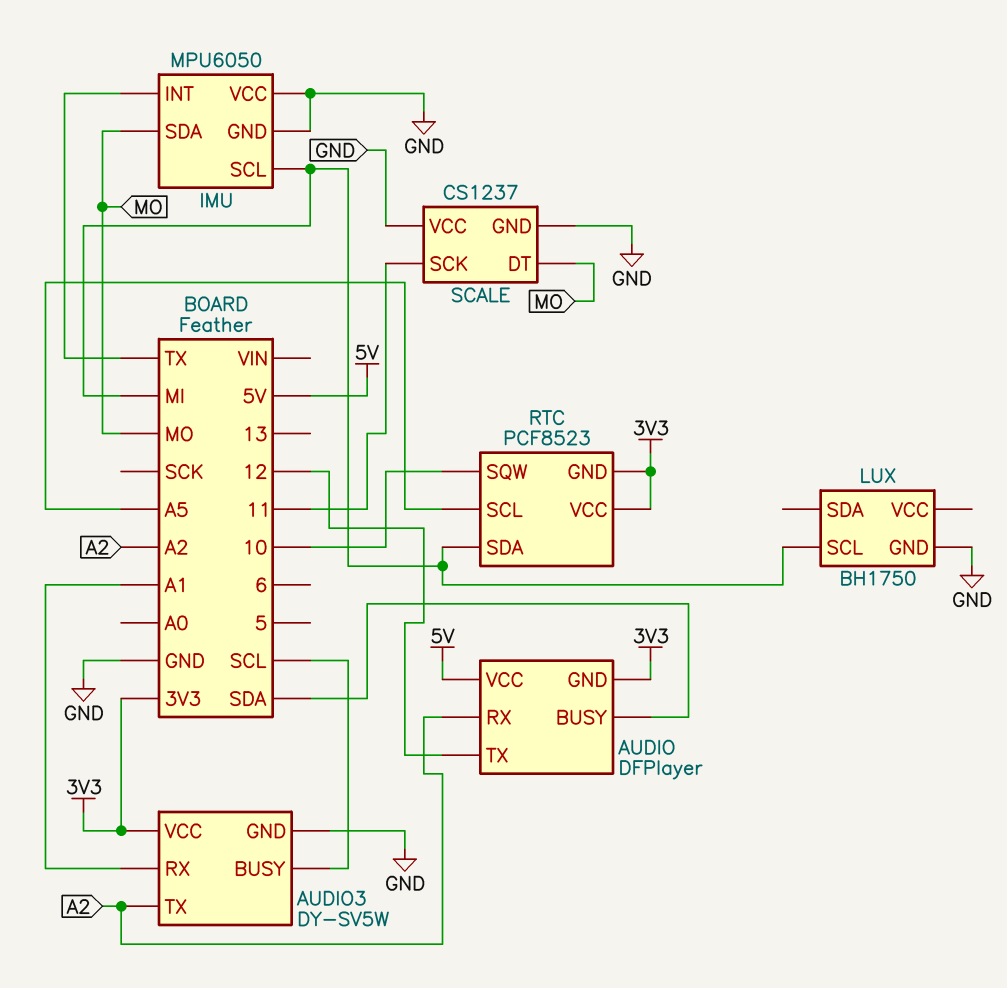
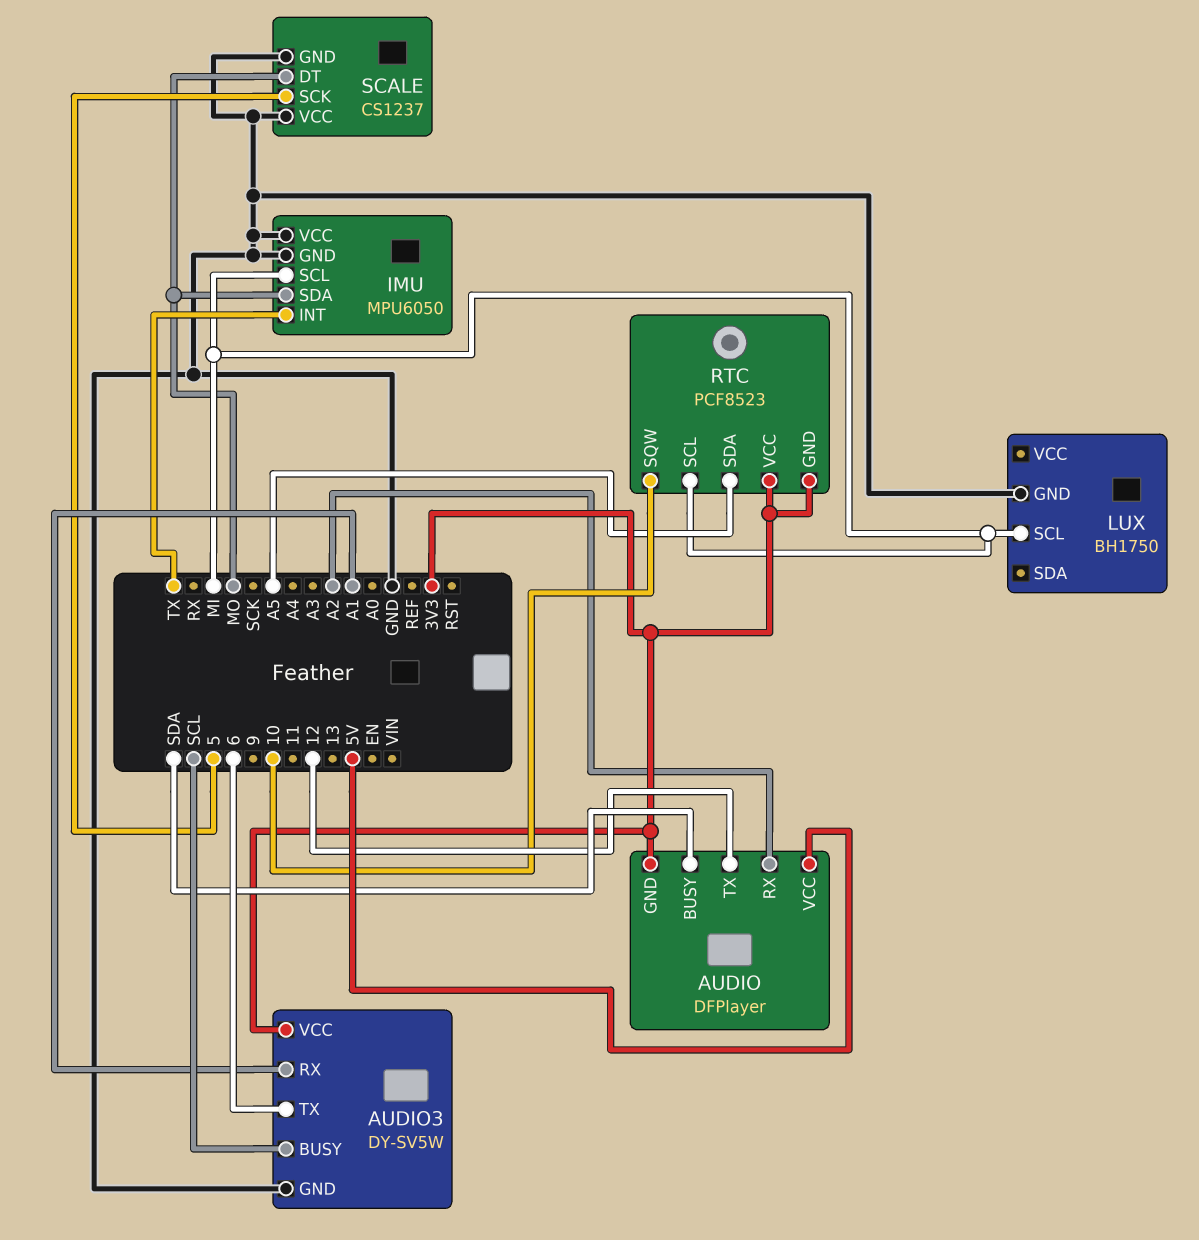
AUDIO3 pin TX: A2 -> 6
RTC pin SCL: A5 -> MI
RTC pin SDA: MI -> A5
SCALE pin SCK: 11 -> 5

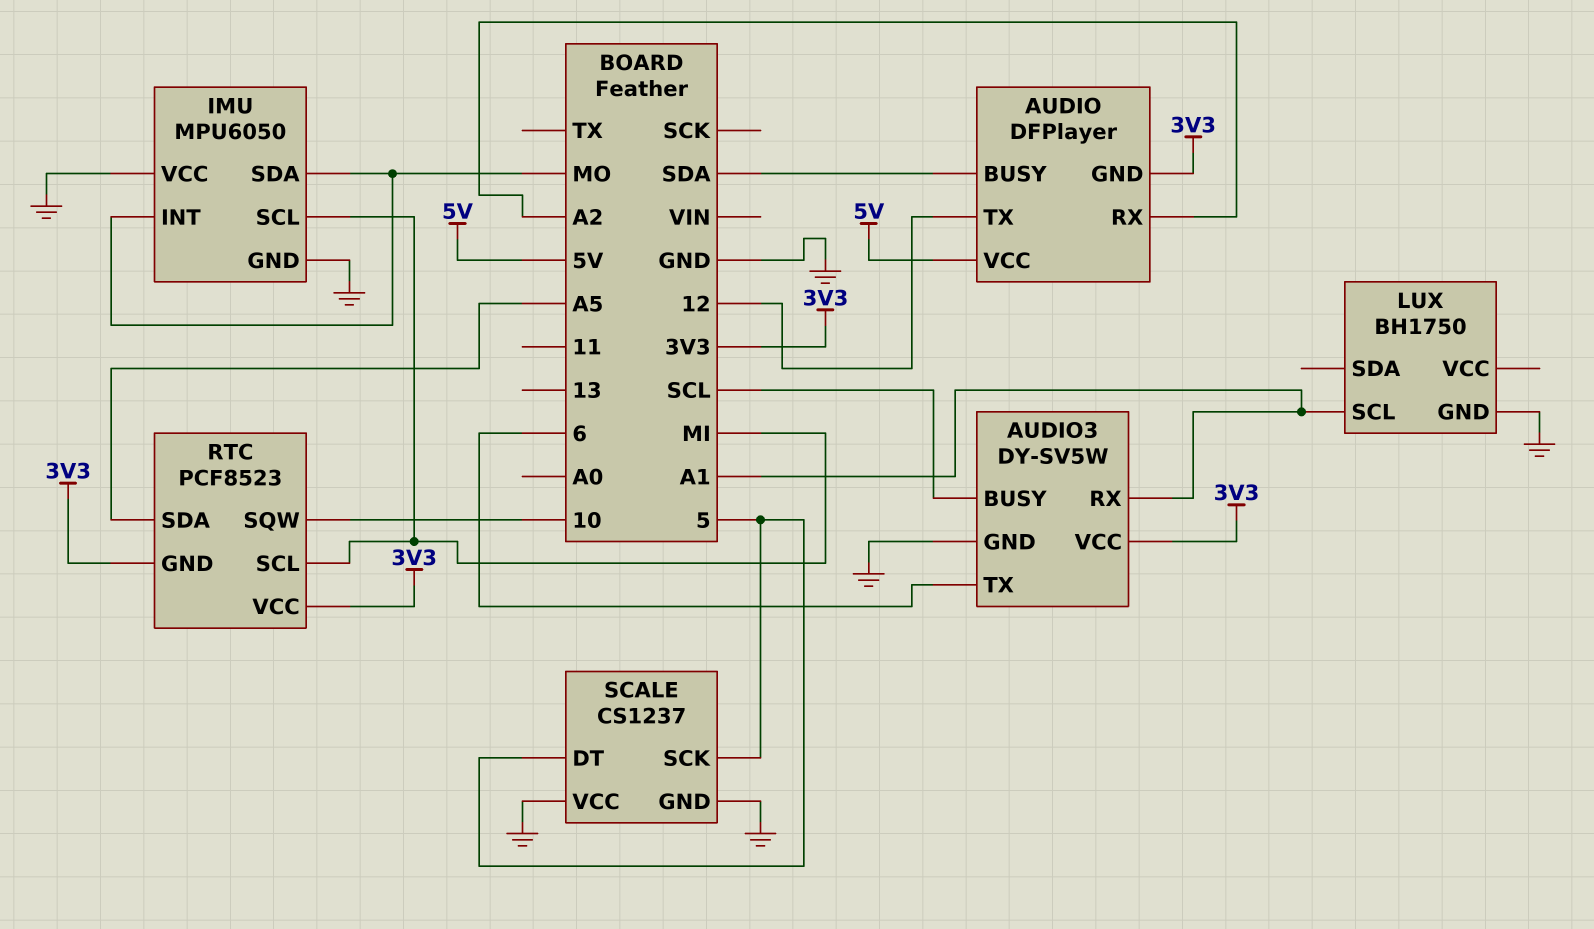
IMU pin INT: TX -> MO
LUX pin SCL: MI -> A1
SCALE pin DT: MO -> 5

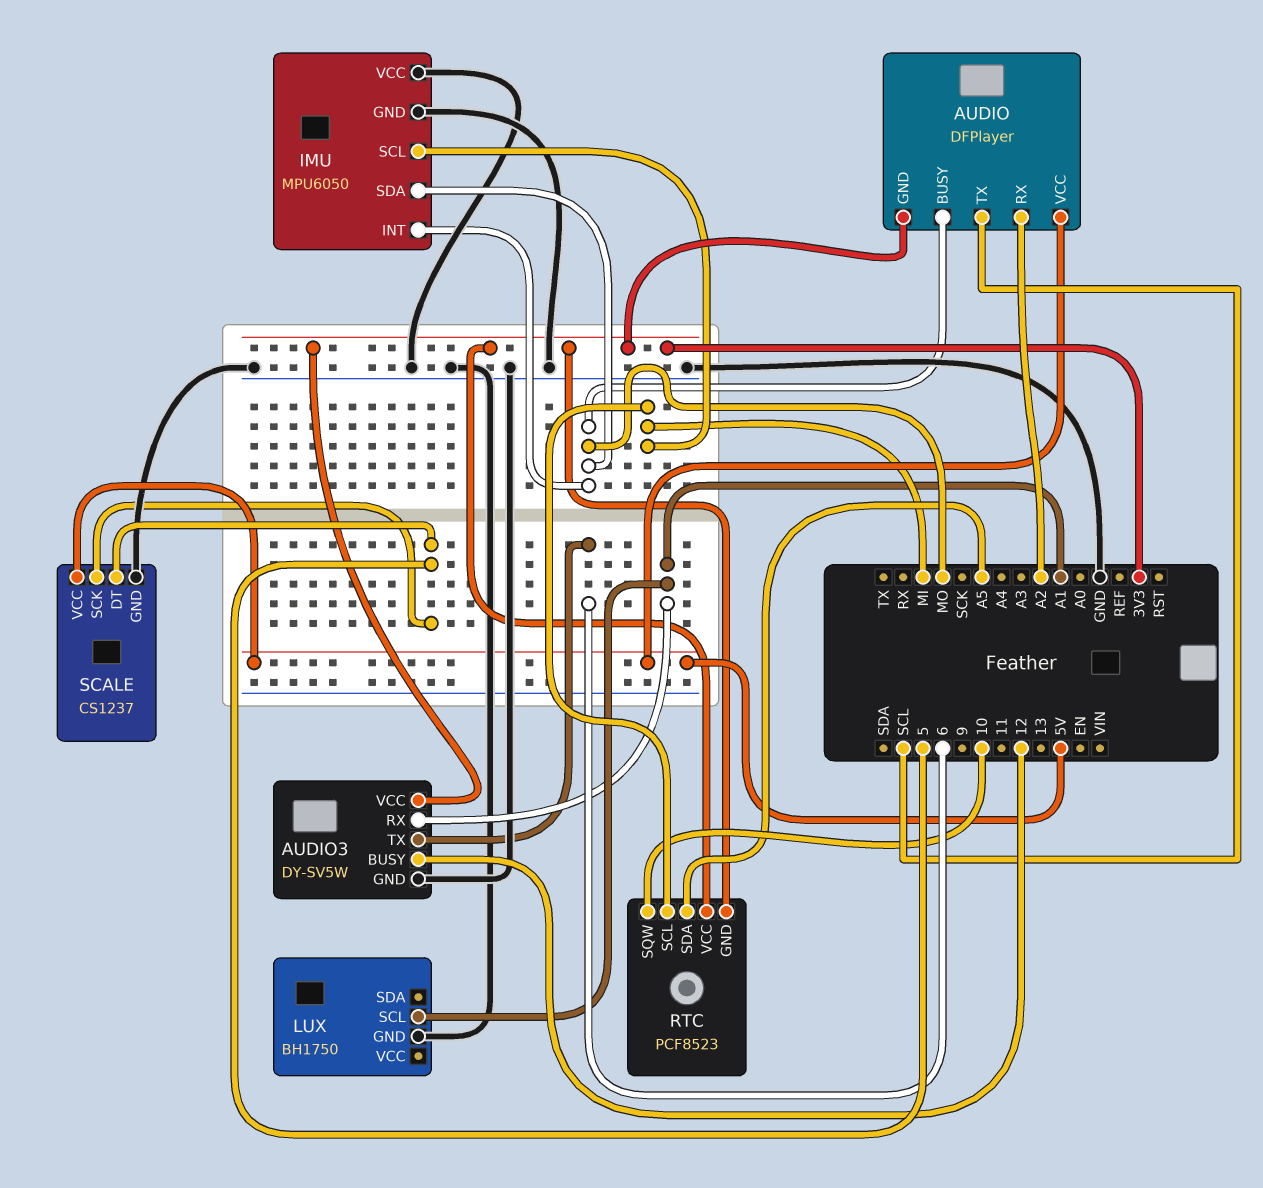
AUDIO pin BUSY: SDA -> MO
AUDIO pin TX: 12 -> SCL
AUDIO3 pin BUSY: SCL -> 12
SCALE pin VCC: GND -> 5V

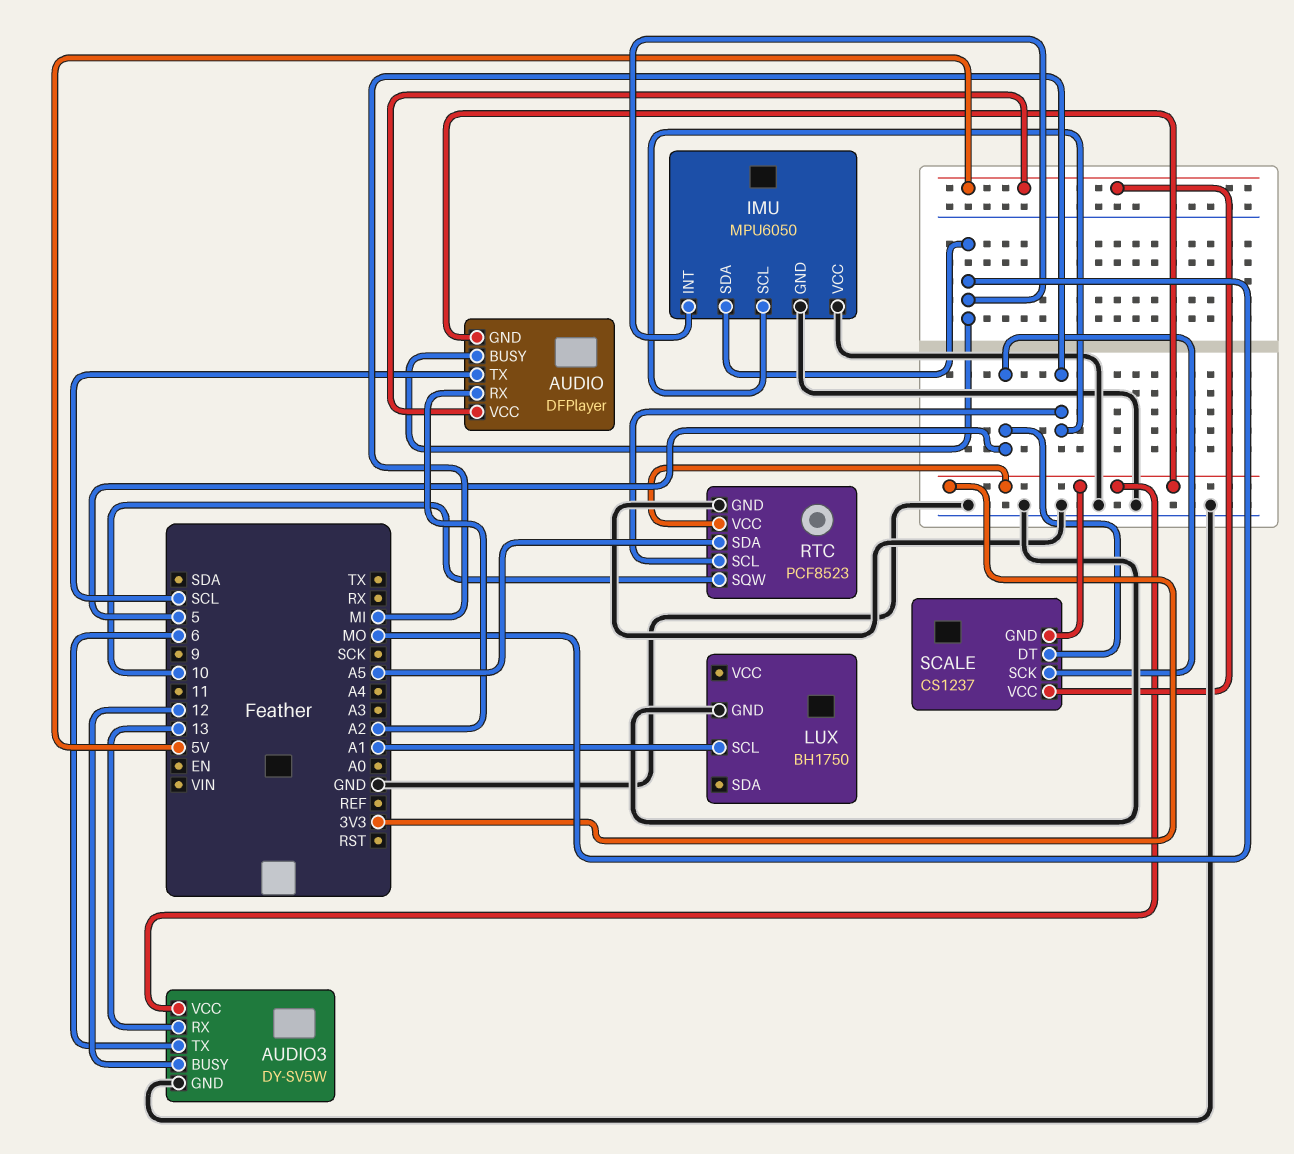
AUDIO3 pin RX: A1 -> 13
RTC pin GND: 3V3 -> GND
SCALE pin GND: GND -> 3V3

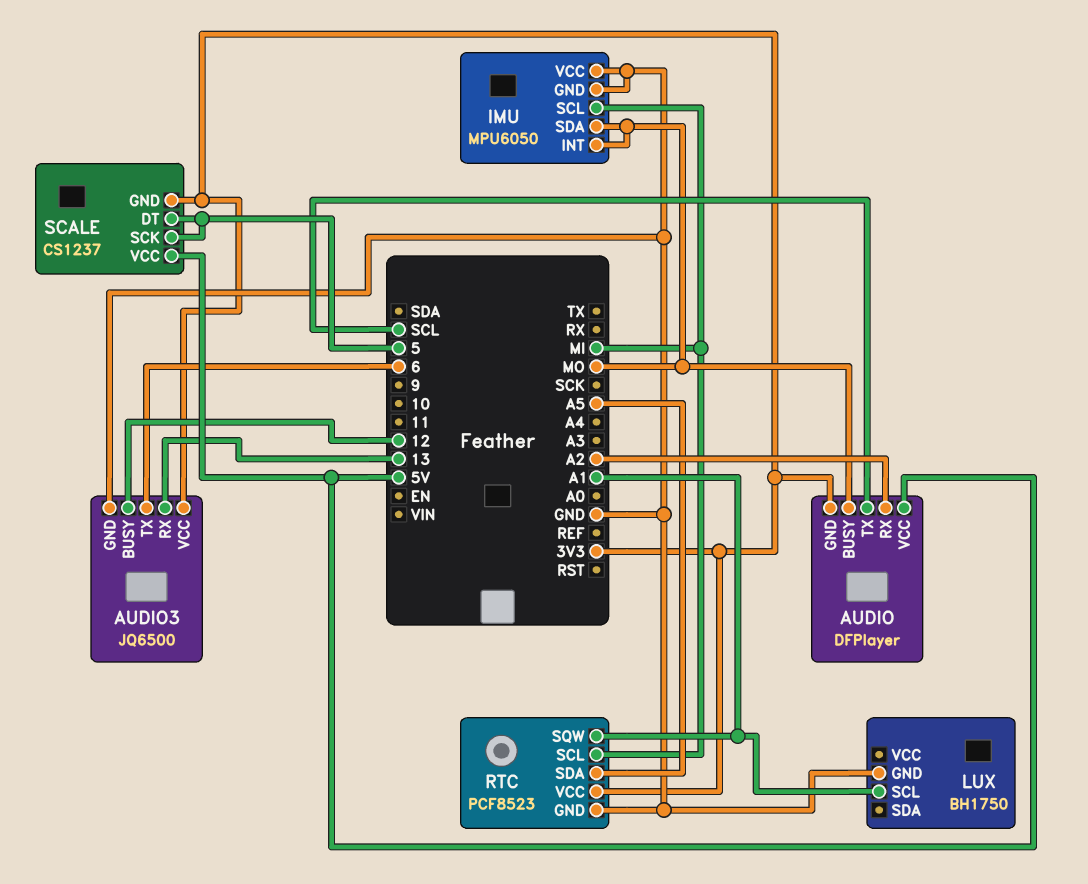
AUDIO3: DY-SV5W -> JQ6500
RTC pin SQW: 10 -> A1

